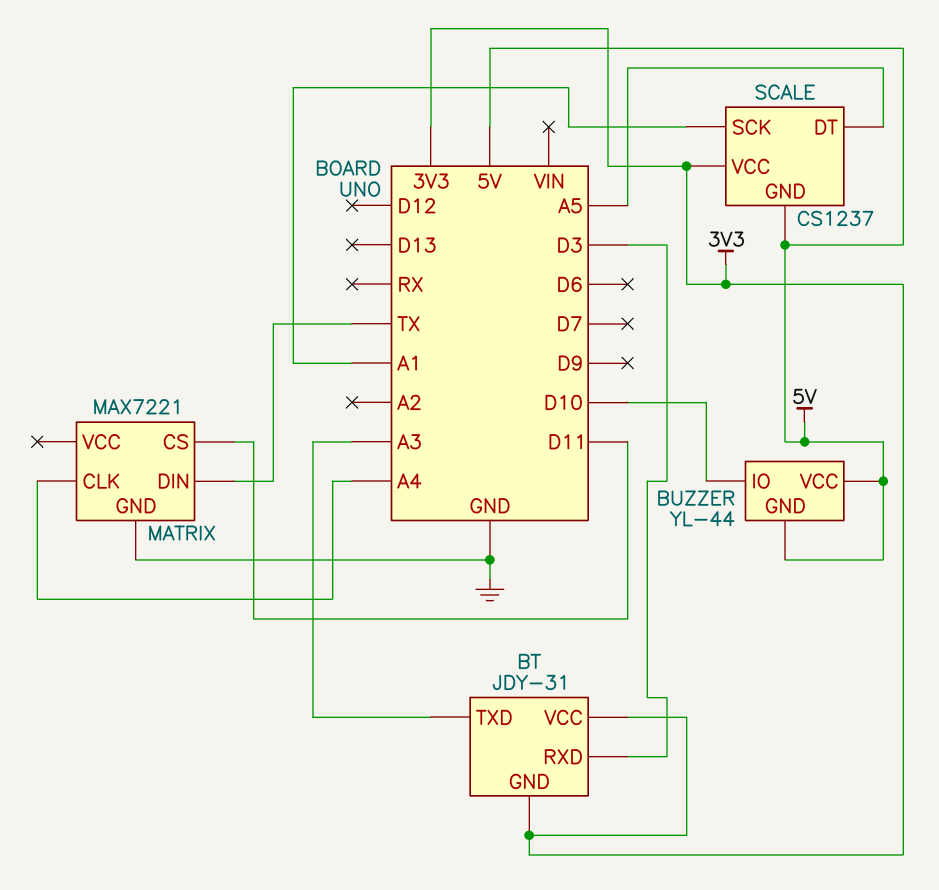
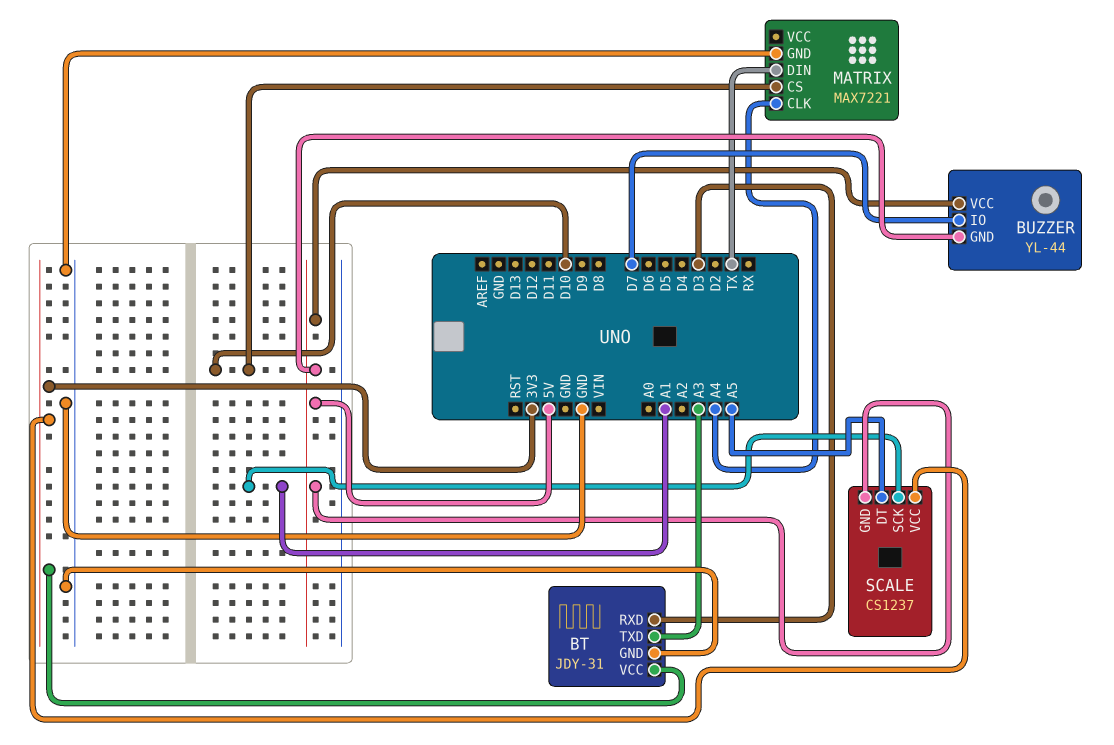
BT pin GND: 3V3 -> GND
BUZZER pin IO: D10 -> D7
MATRIX pin CS: D11 -> D10

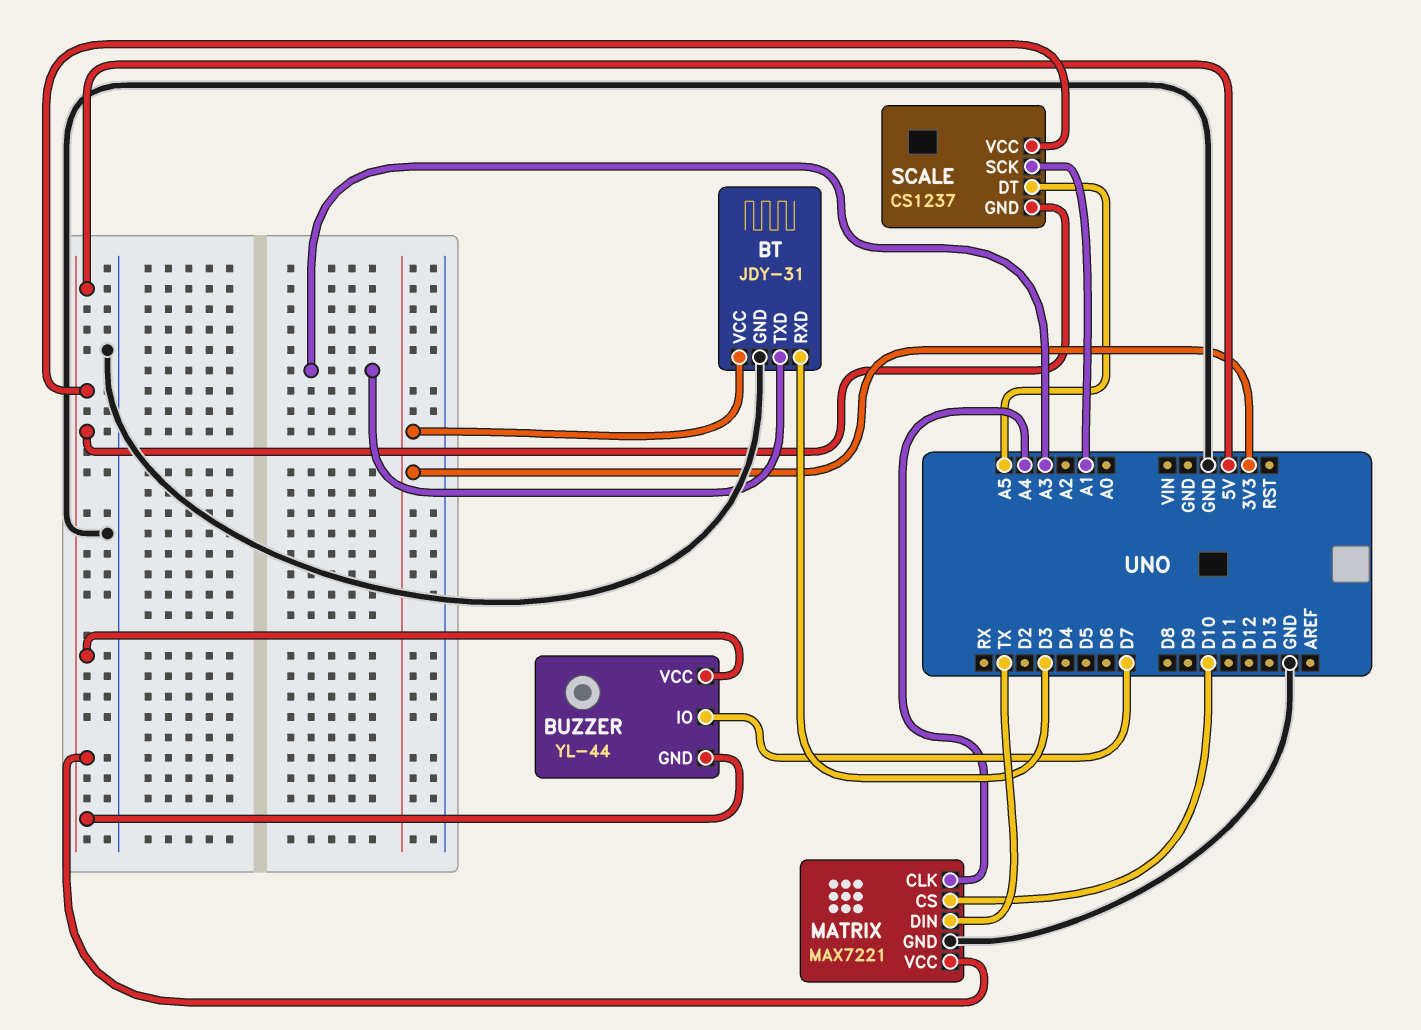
MATRIX pin VCC: none -> 5V
SCALE pin VCC: 3V3 -> 5V

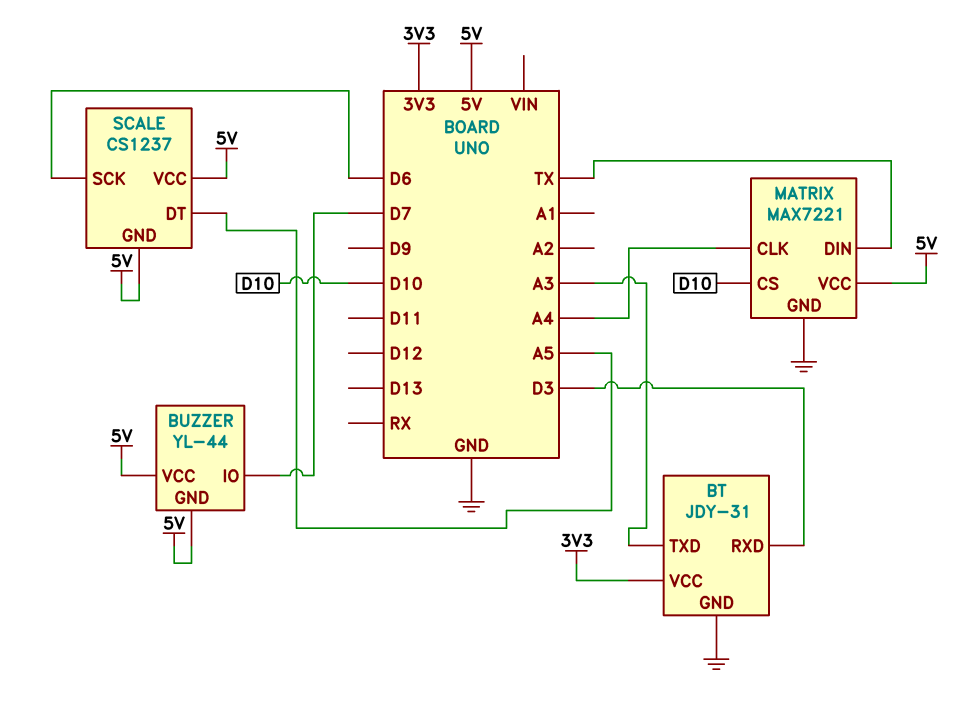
SCALE pin SCK: A1 -> D6

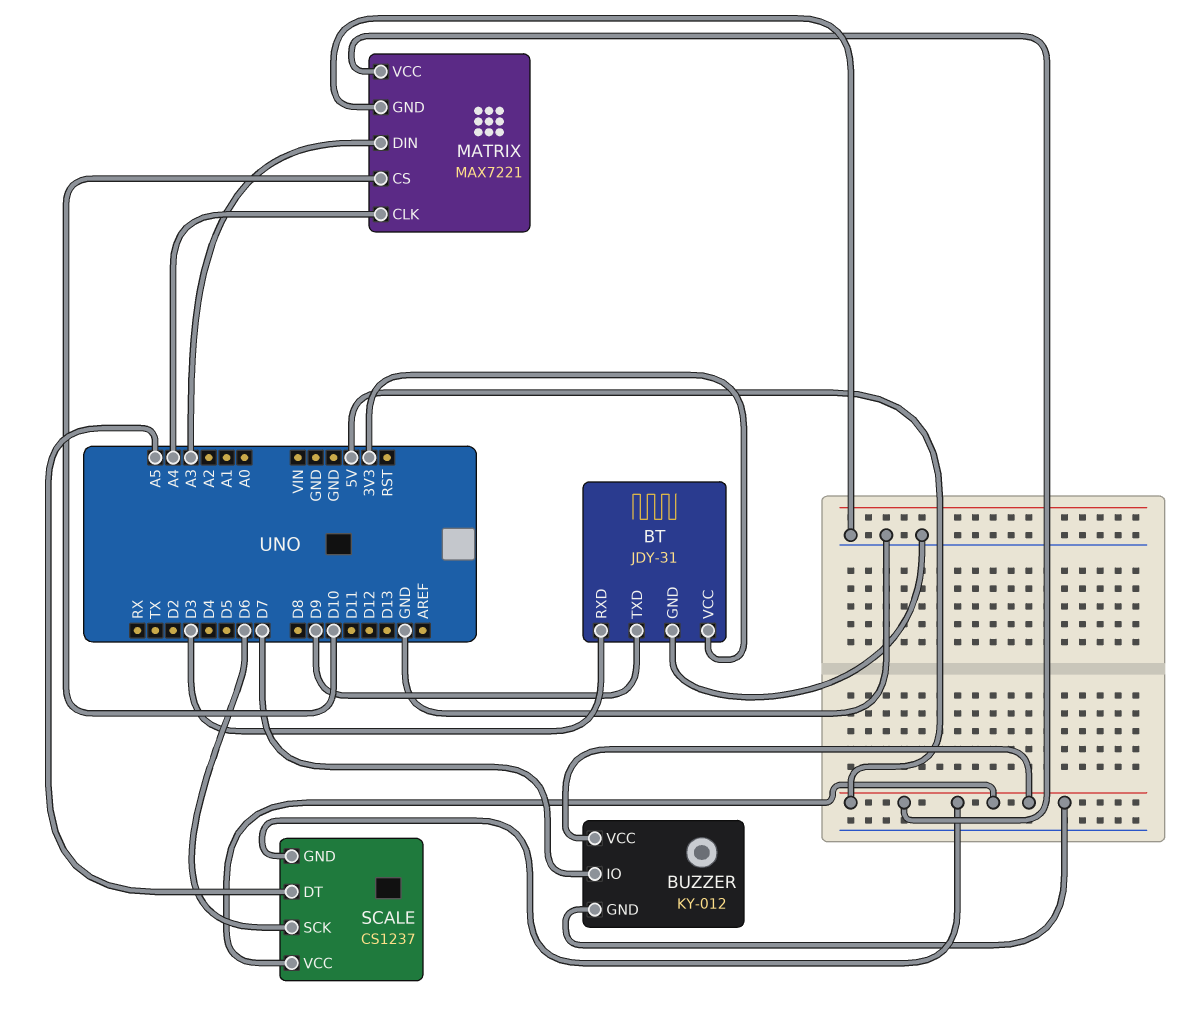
BT pin TXD: A3 -> D9
BUZZER: YL-44 -> KY-012
MATRIX pin DIN: TX -> A3

